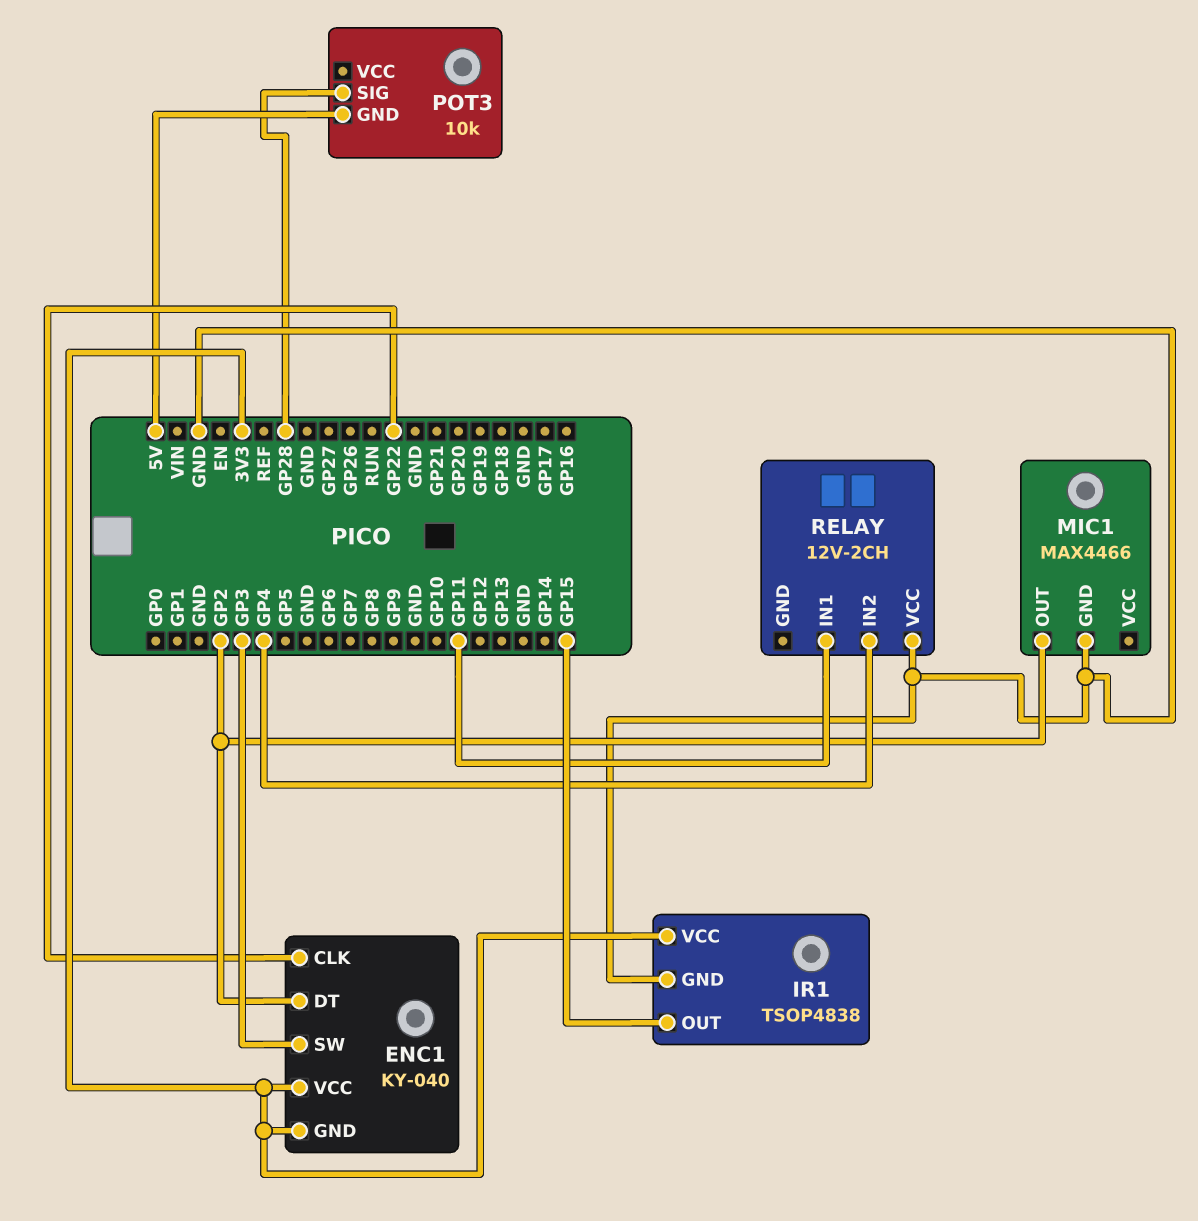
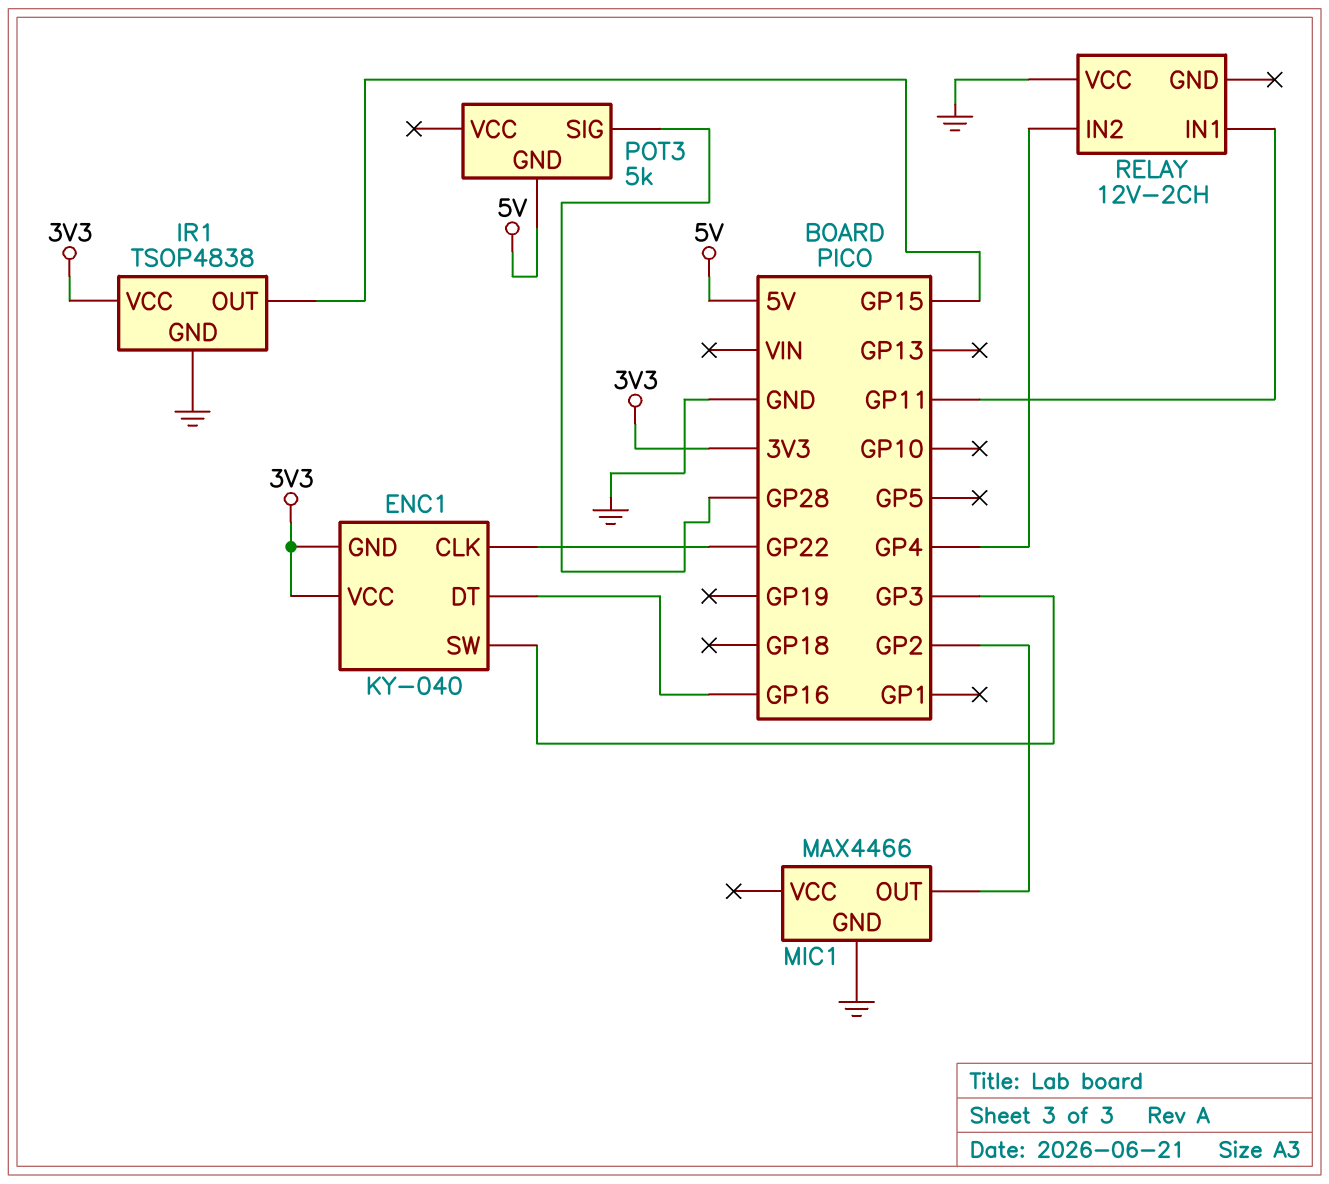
ENC1 pin DT: GP2 -> GP16
POT3: 10k -> 5k

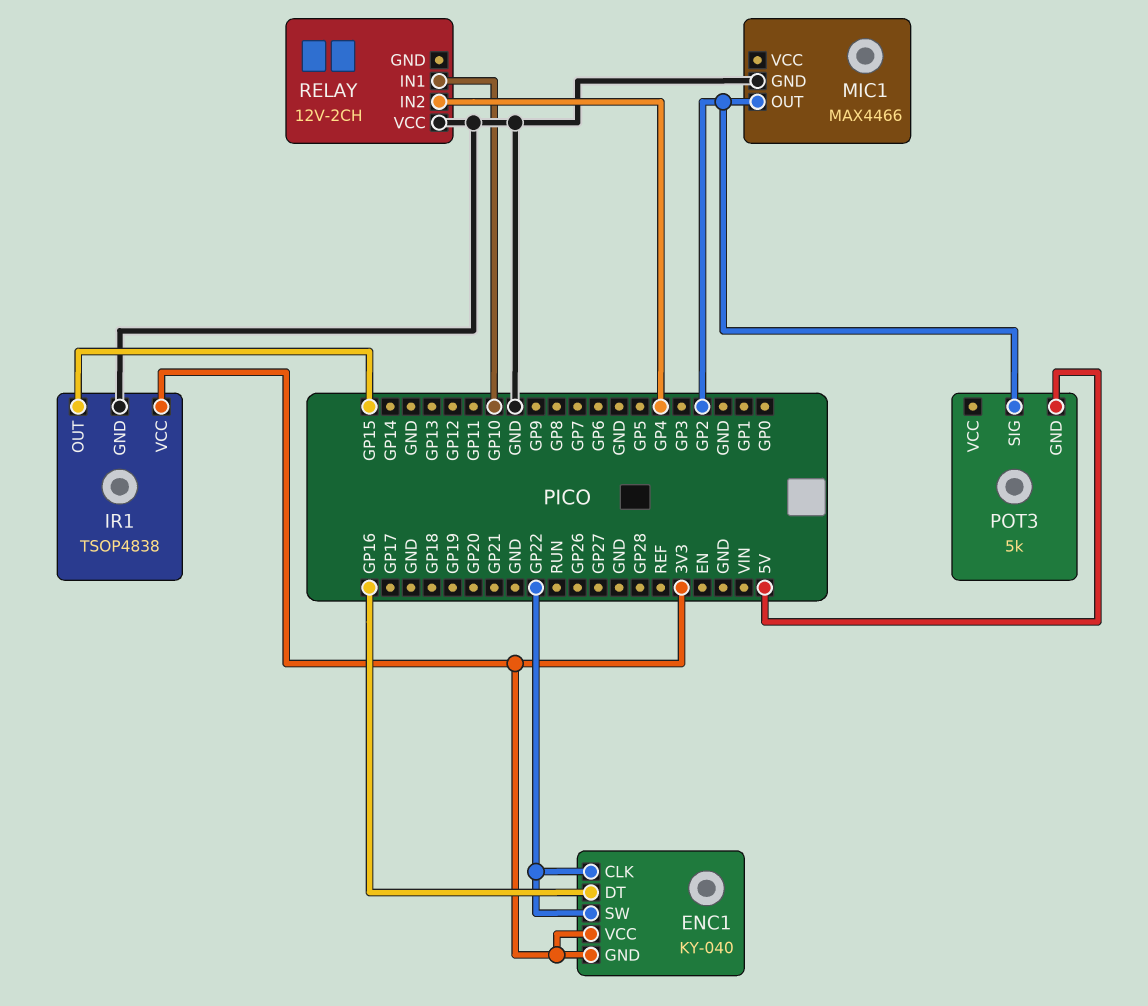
ENC1 pin SW: GP3 -> GP22
POT3 pin SIG: GP28 -> GP2
RELAY pin IN1: GP11 -> GP10

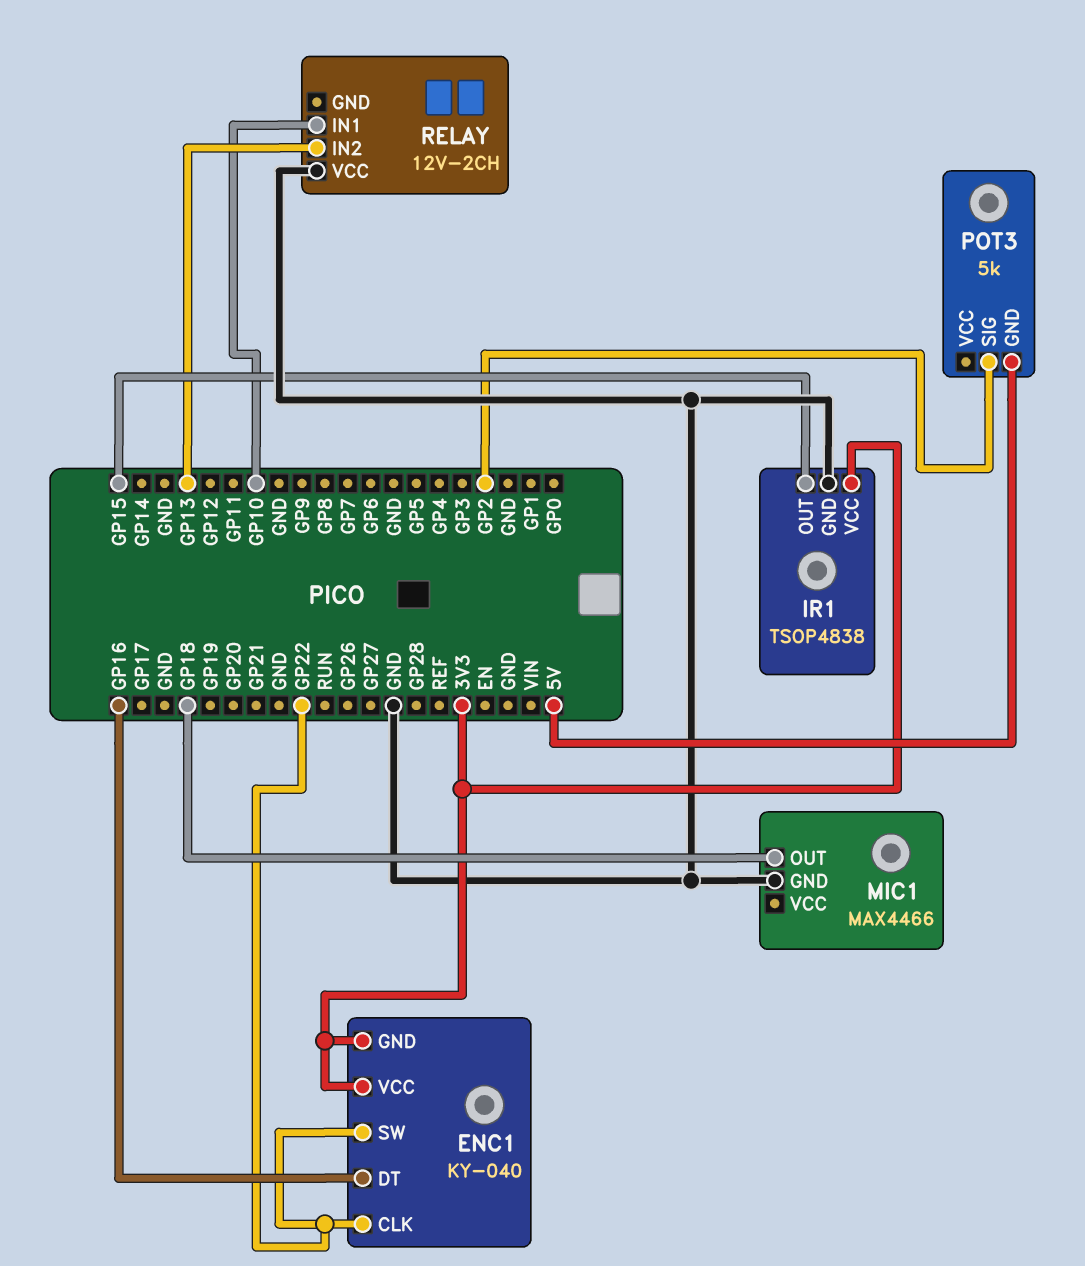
MIC1 pin OUT: GP2 -> GP18
RELAY pin IN2: GP4 -> GP13

